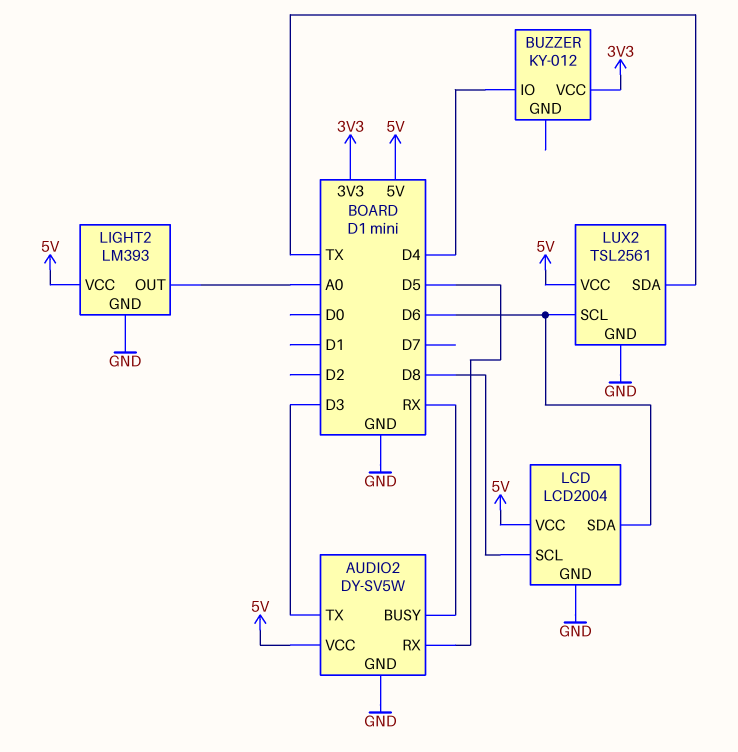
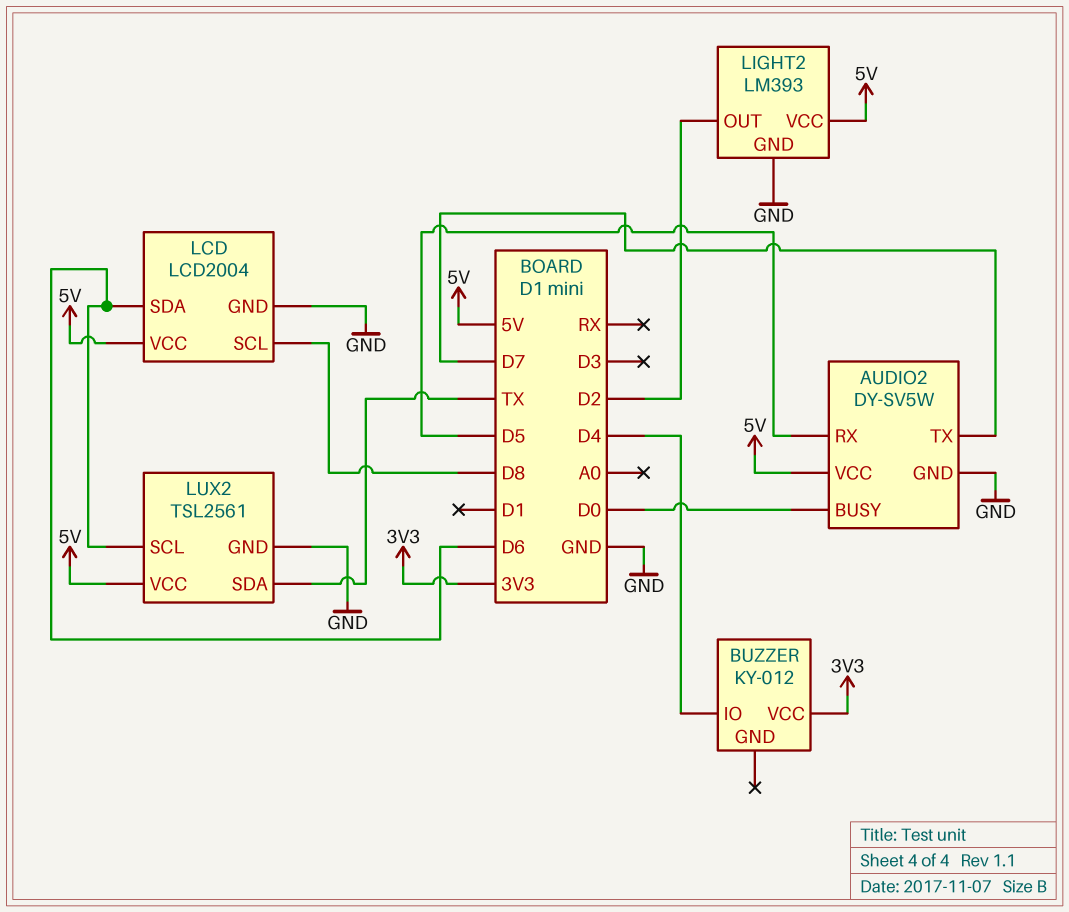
AUDIO2 pin BUSY: RX -> D0
AUDIO2 pin TX: D3 -> D7
LIGHT2 pin OUT: A0 -> D2

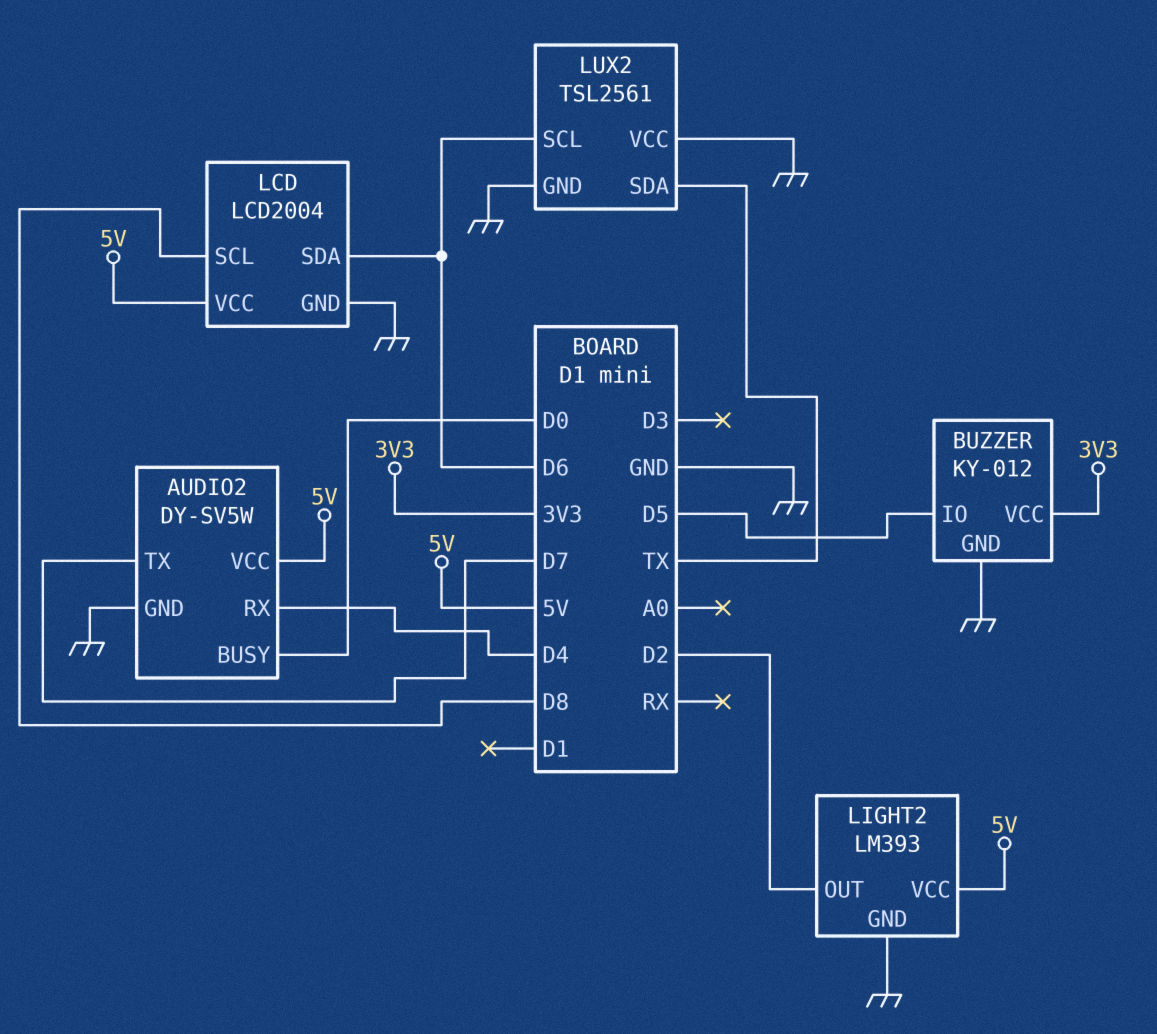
AUDIO2 pin RX: D5 -> D4
BUZZER pin GND: none -> GND
BUZZER pin IO: D4 -> D5
LUX2 pin VCC: 5V -> GND

